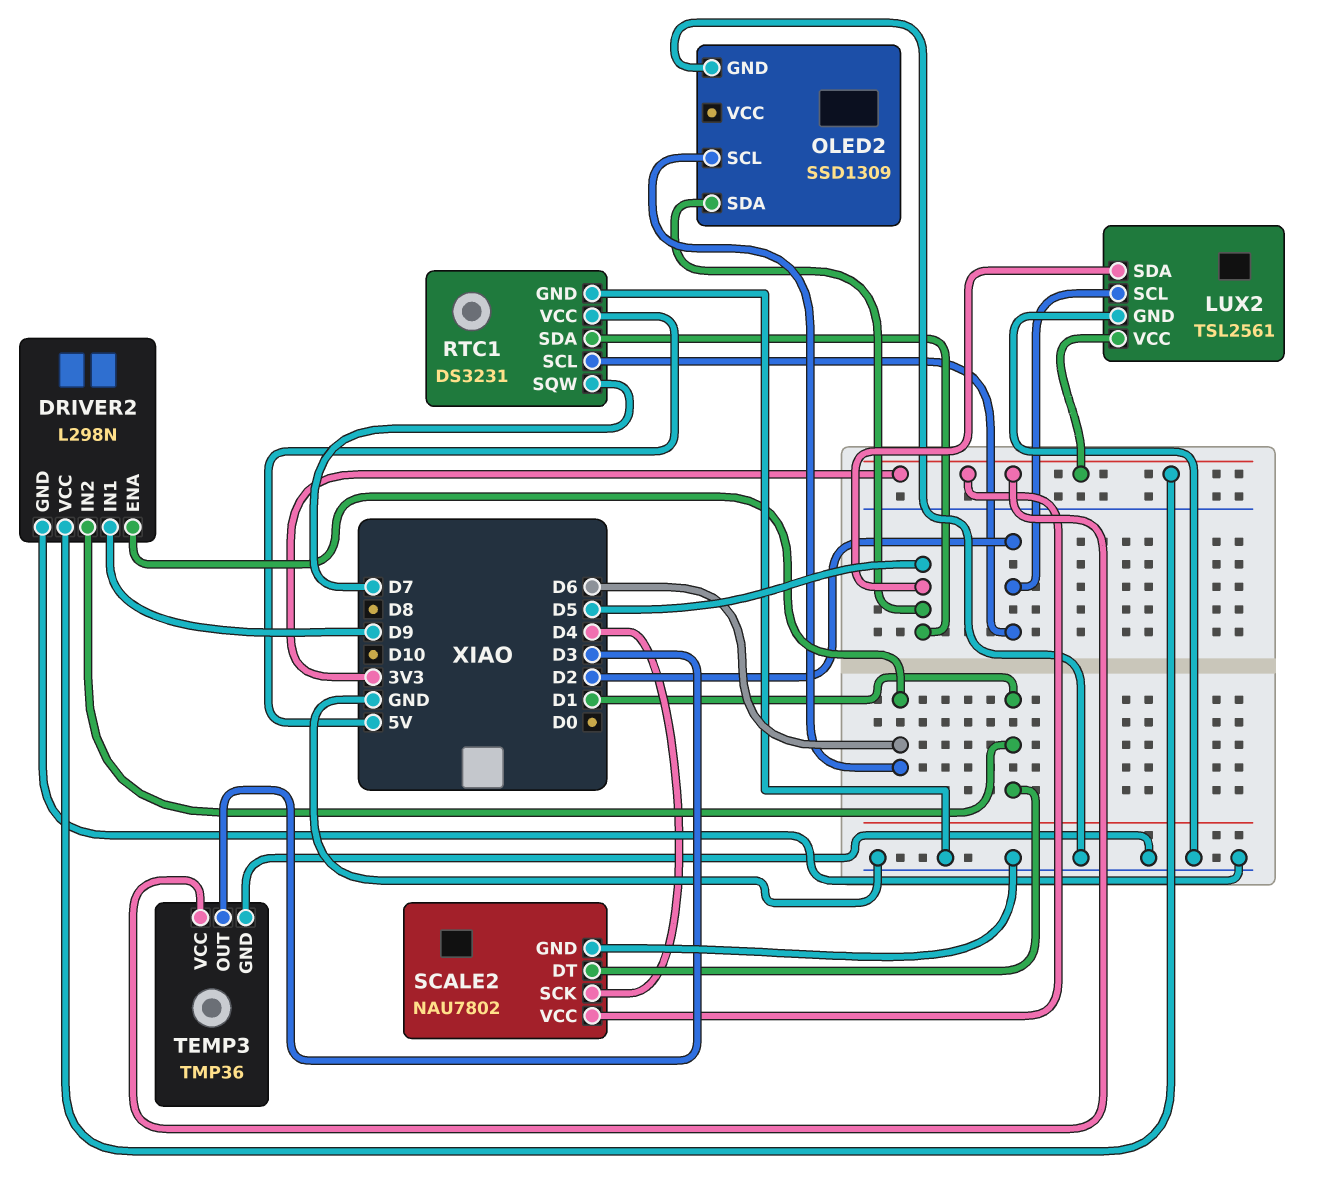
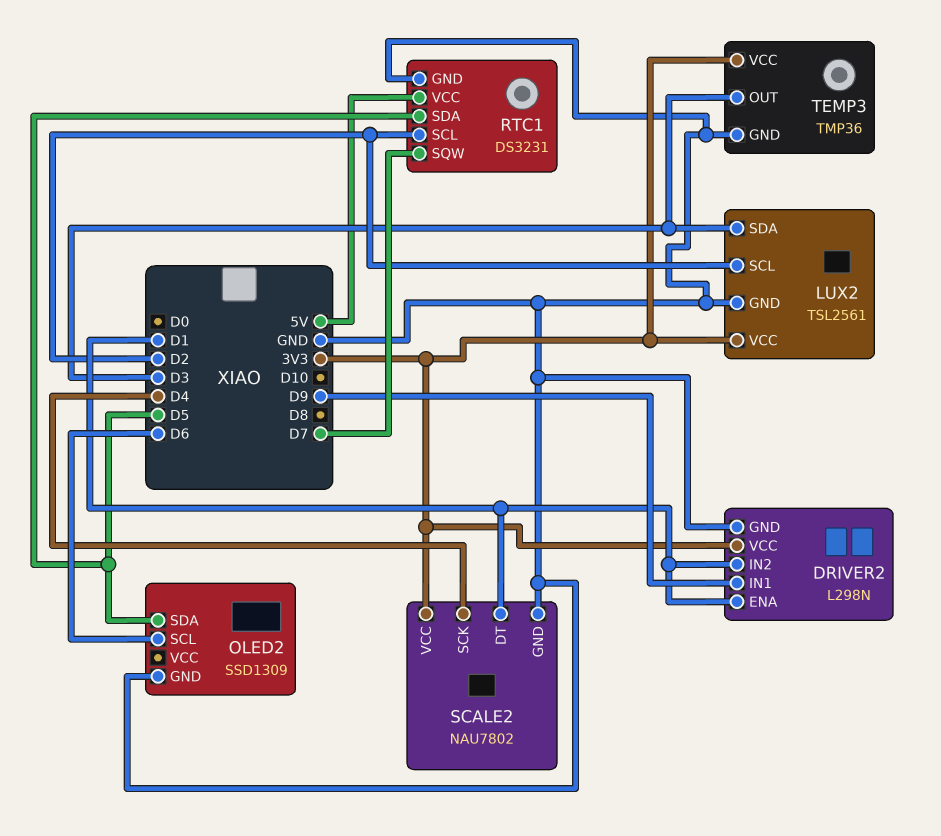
DRIVER2 pin ENA: D6 -> D1
LUX2 pin SDA: D5 -> D3

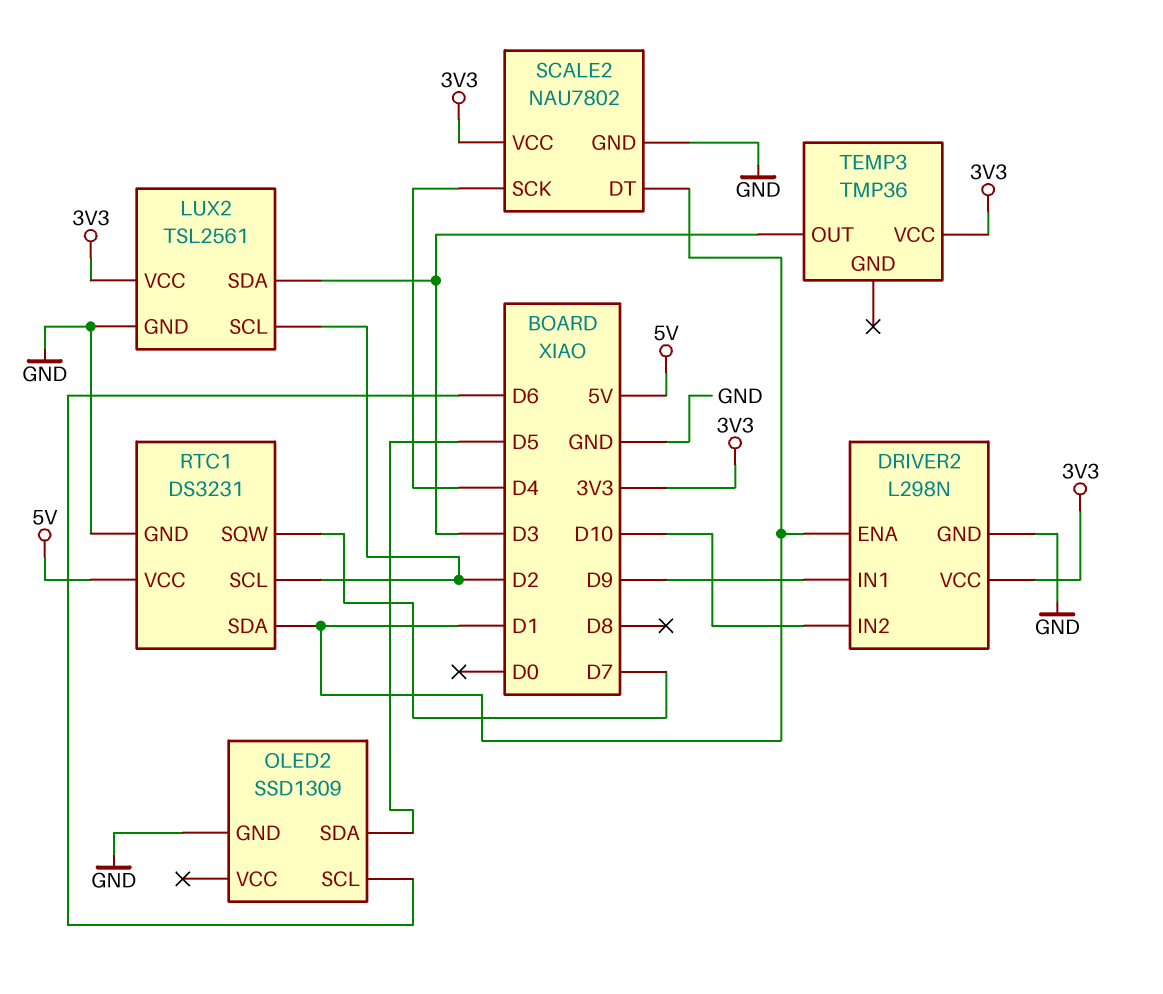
DRIVER2 pin IN2: D1 -> D10
RTC1 pin SDA: D5 -> D1
TEMP3 pin GND: GND -> none

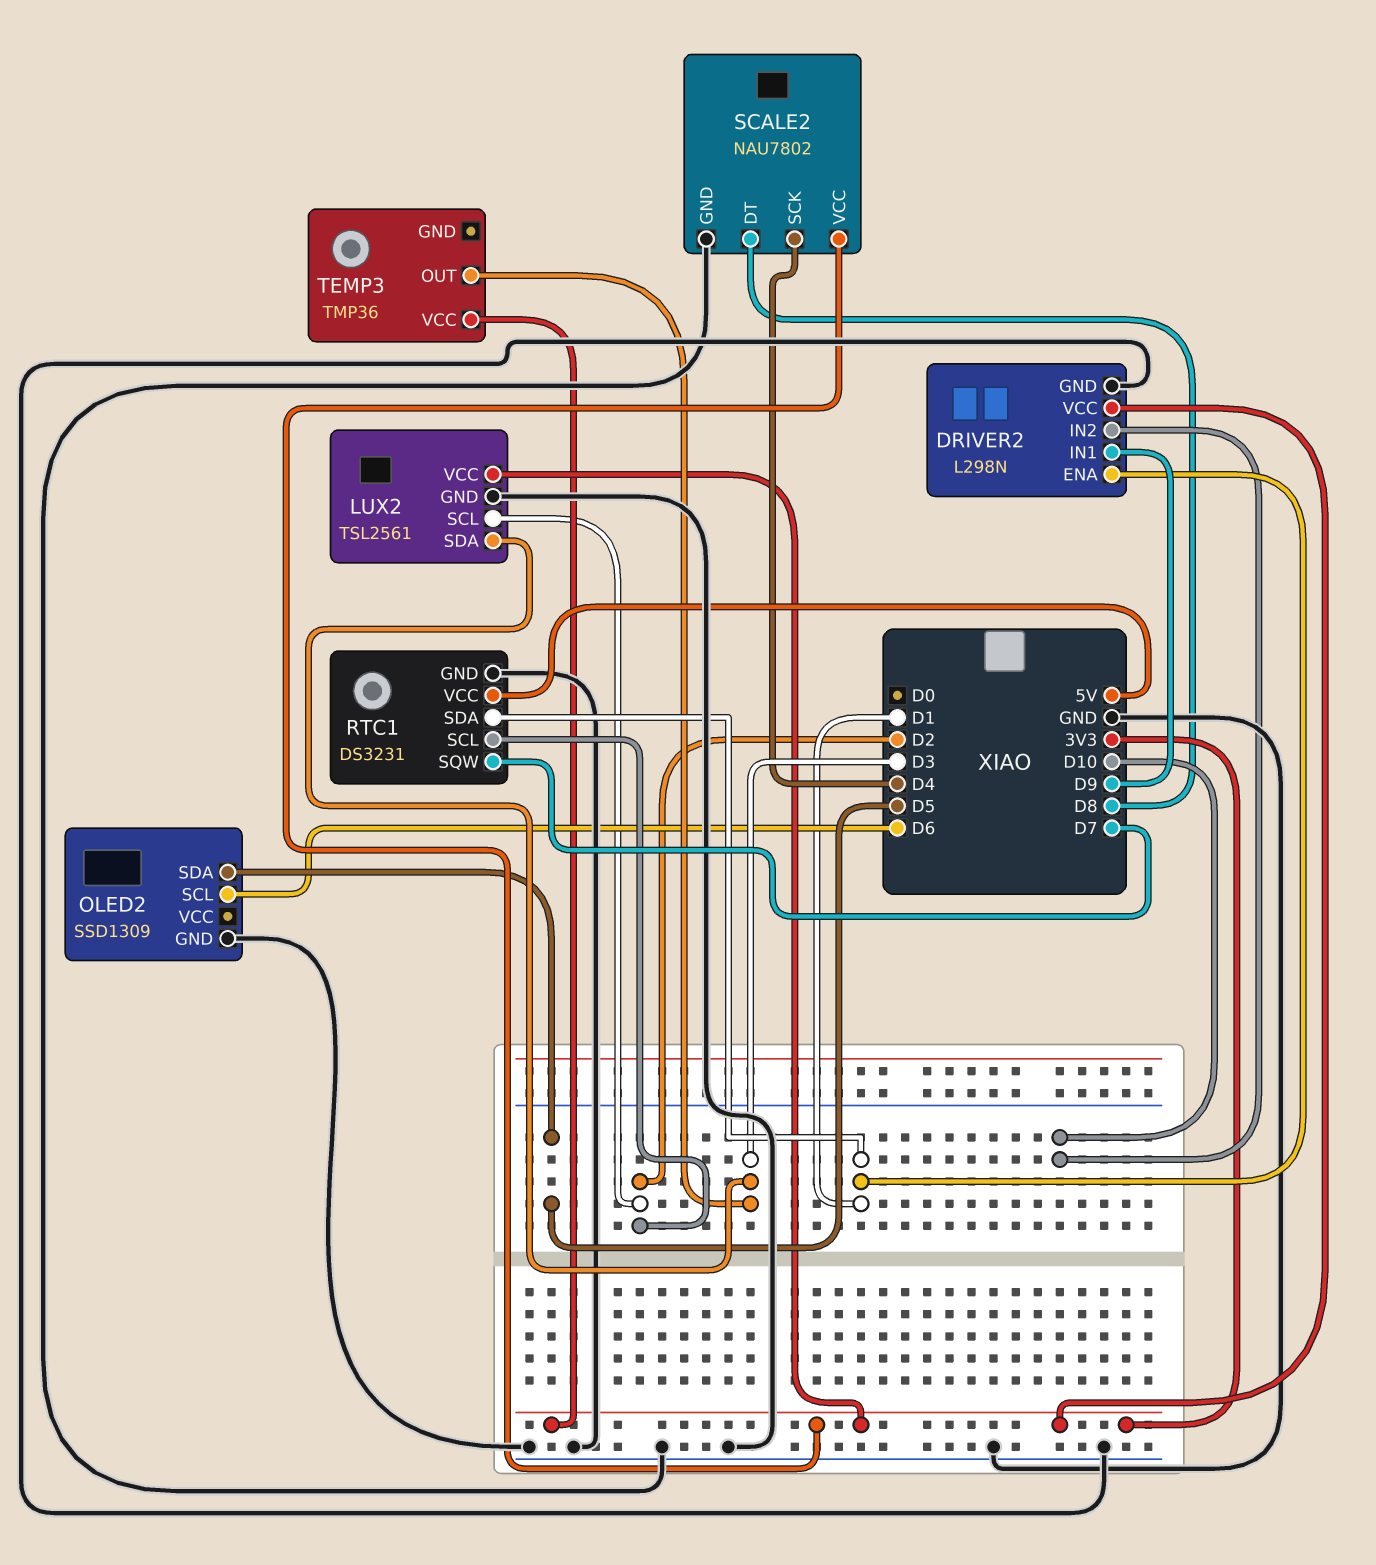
SCALE2 pin DT: D1 -> D8

